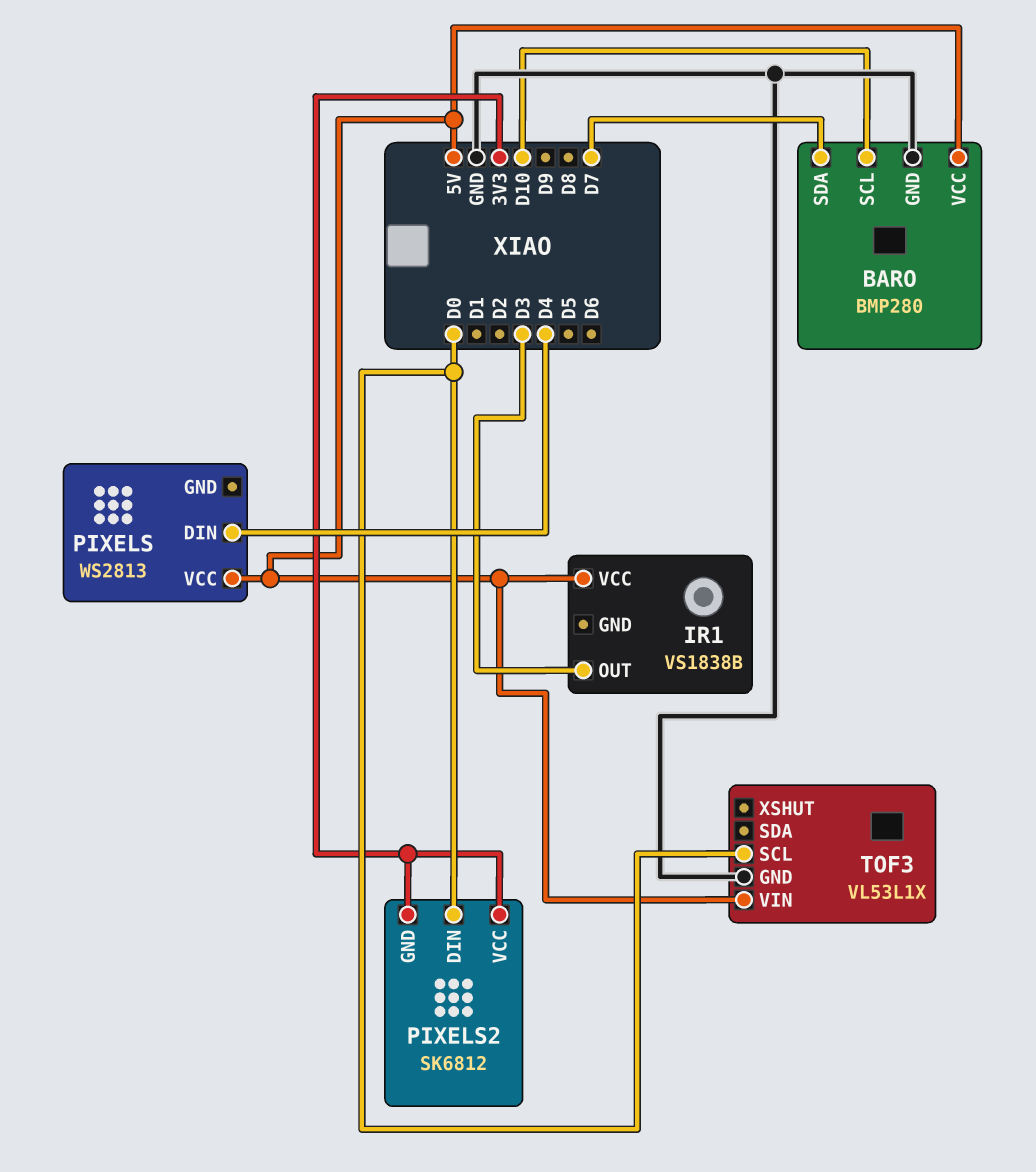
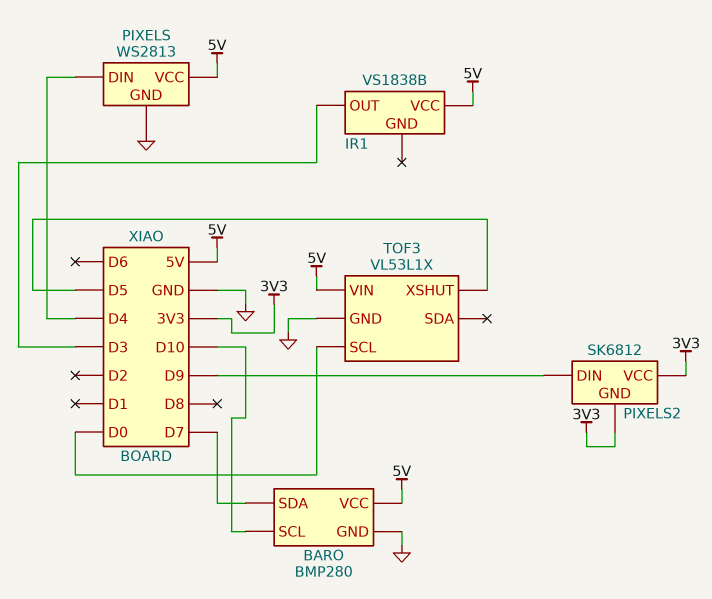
PIXELS pin GND: none -> GND
PIXELS2 pin DIN: D0 -> D9
TOF3 pin XSHUT: none -> D5

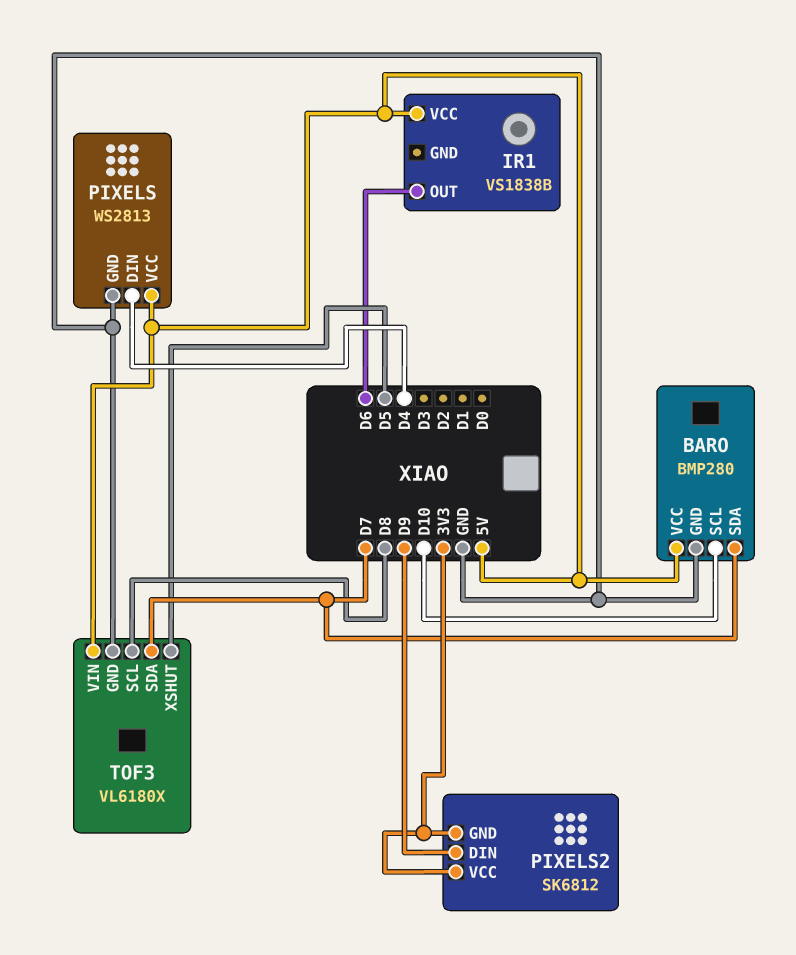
IR1 pin OUT: D3 -> D6
TOF3: VL53L1X -> VL6180X
TOF3 pin SCL: D0 -> D8
TOF3 pin SDA: none -> D7

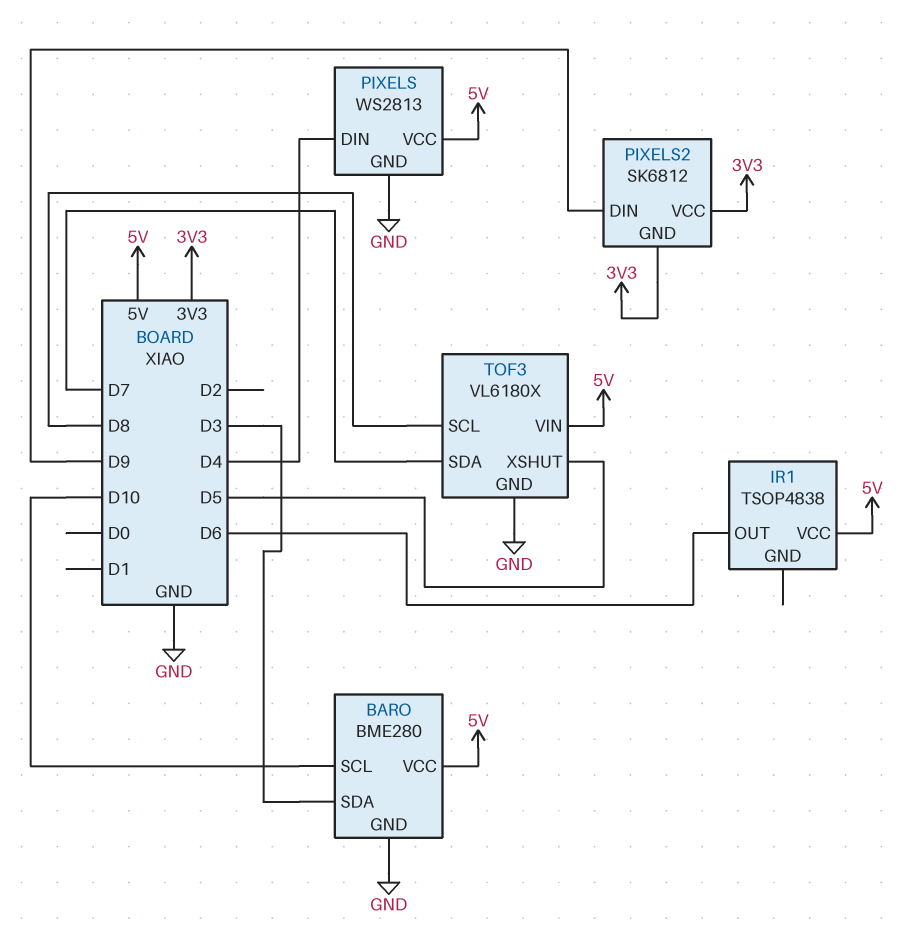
BARO: BMP280 -> BME280
BARO pin SDA: D7 -> D3
IR1: VS1838B -> TSOP4838

